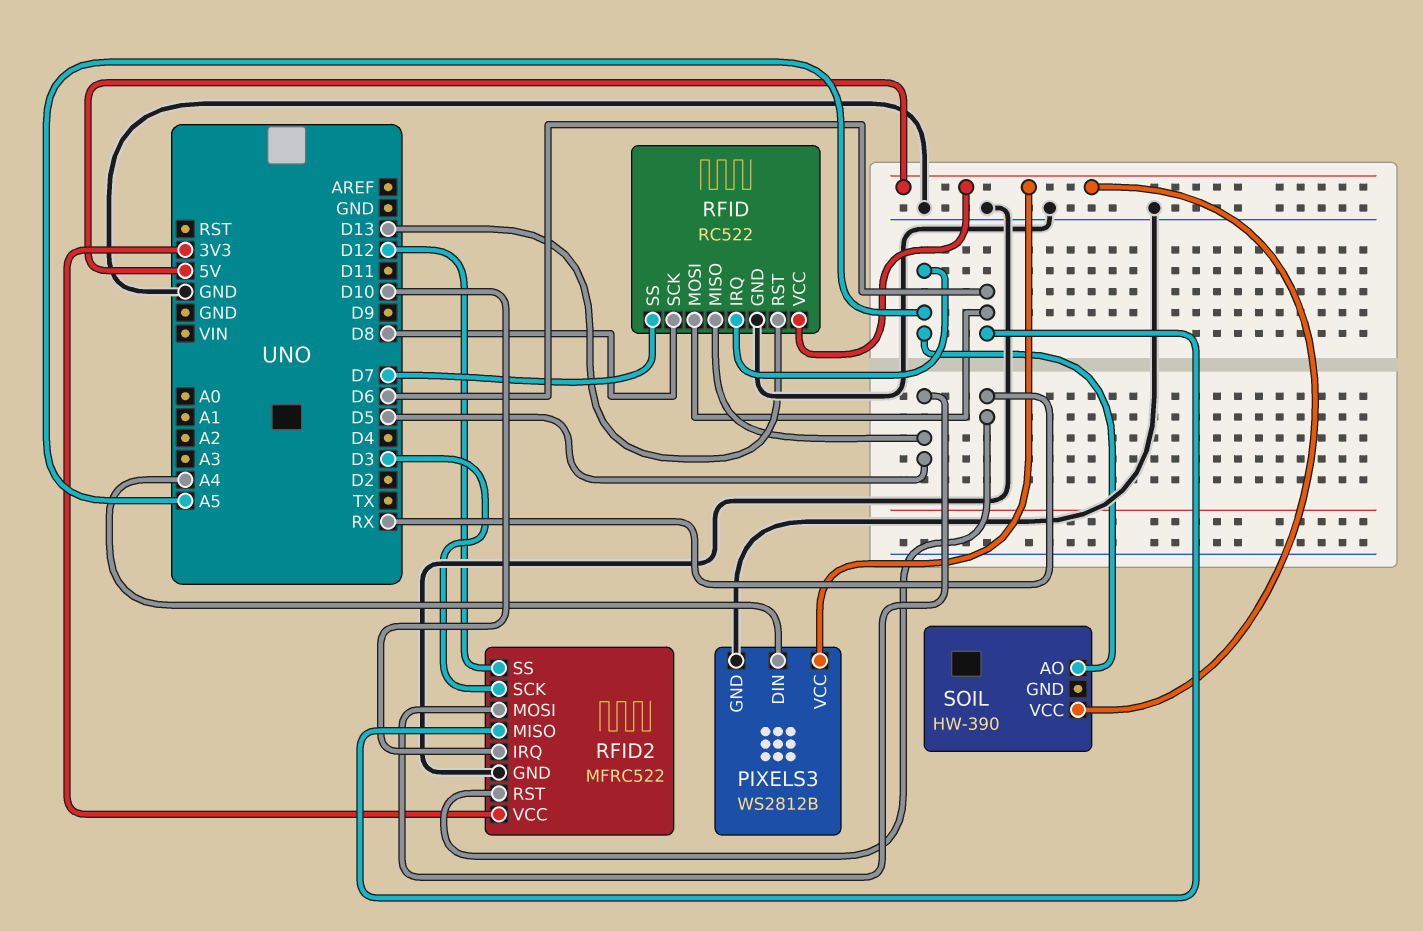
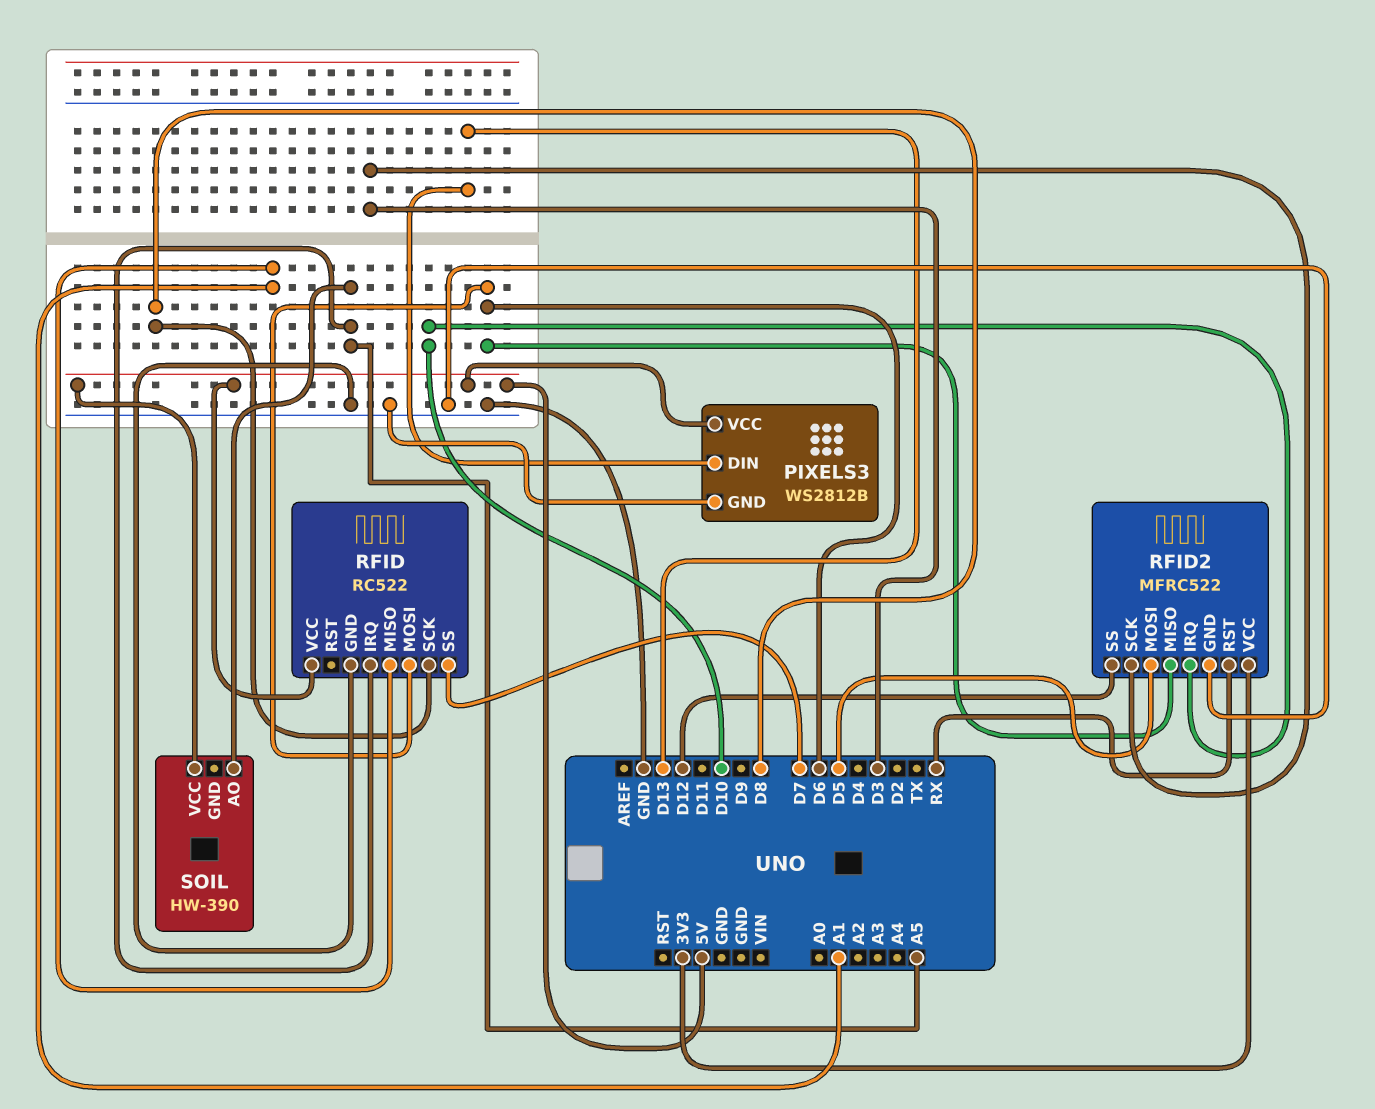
PIXELS3 pin DIN: A4 -> D13
RFID pin MISO: D5 -> A1
RFID pin RST: D13 -> none

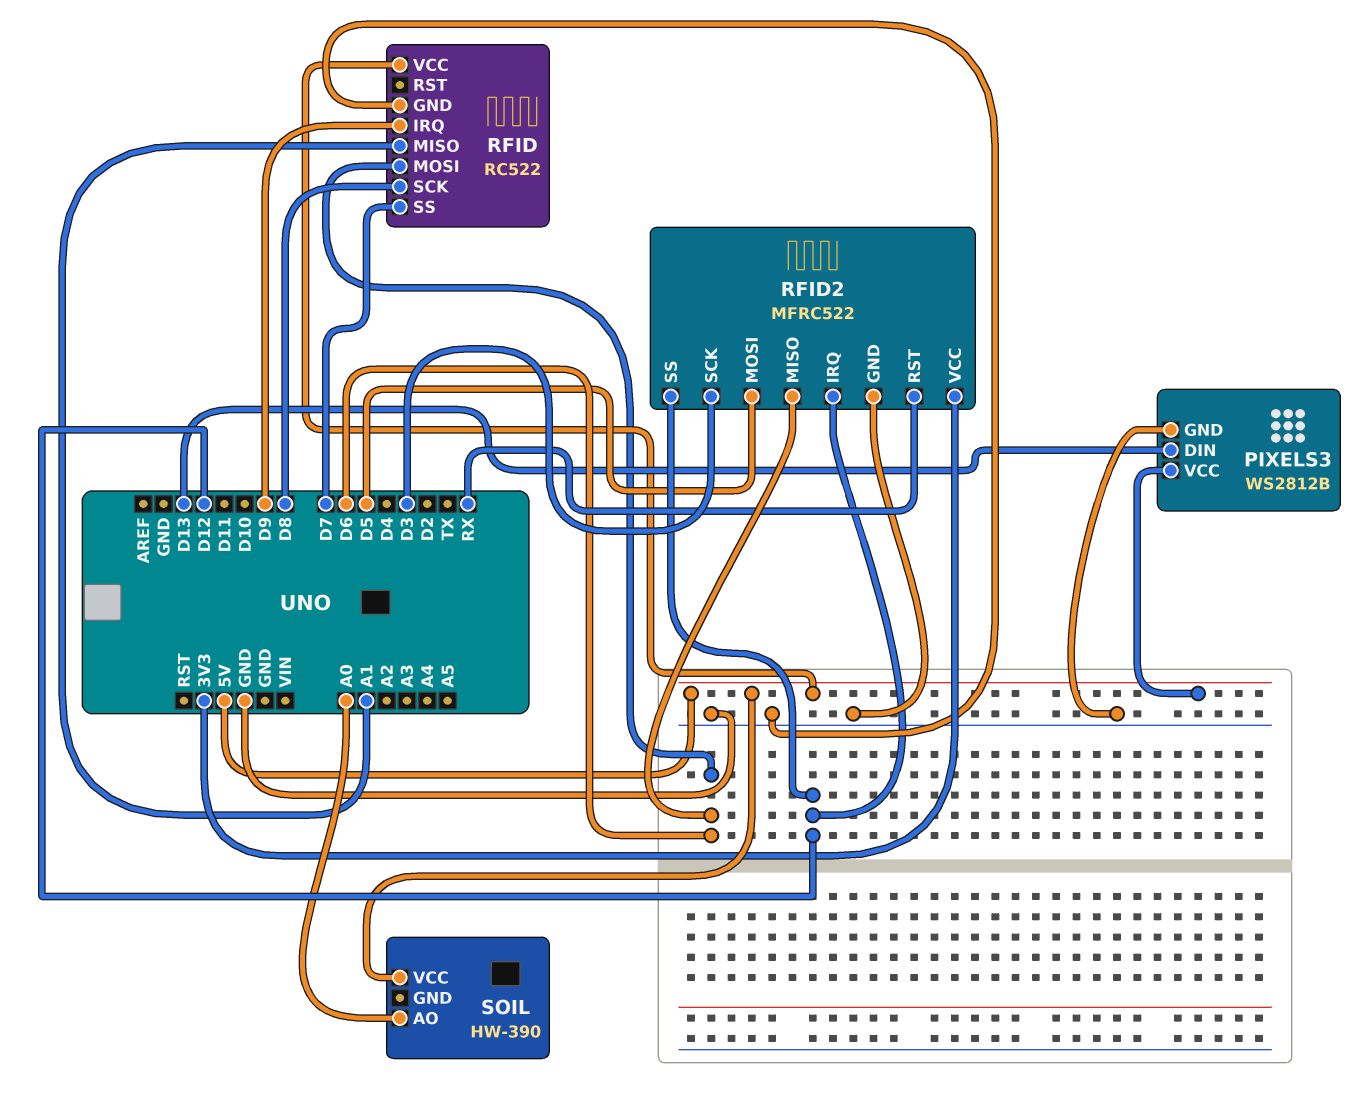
RFID pin IRQ: A5 -> D9
RFID2 pin IRQ: D10 -> D12
SOIL pin AO: A5 -> A0

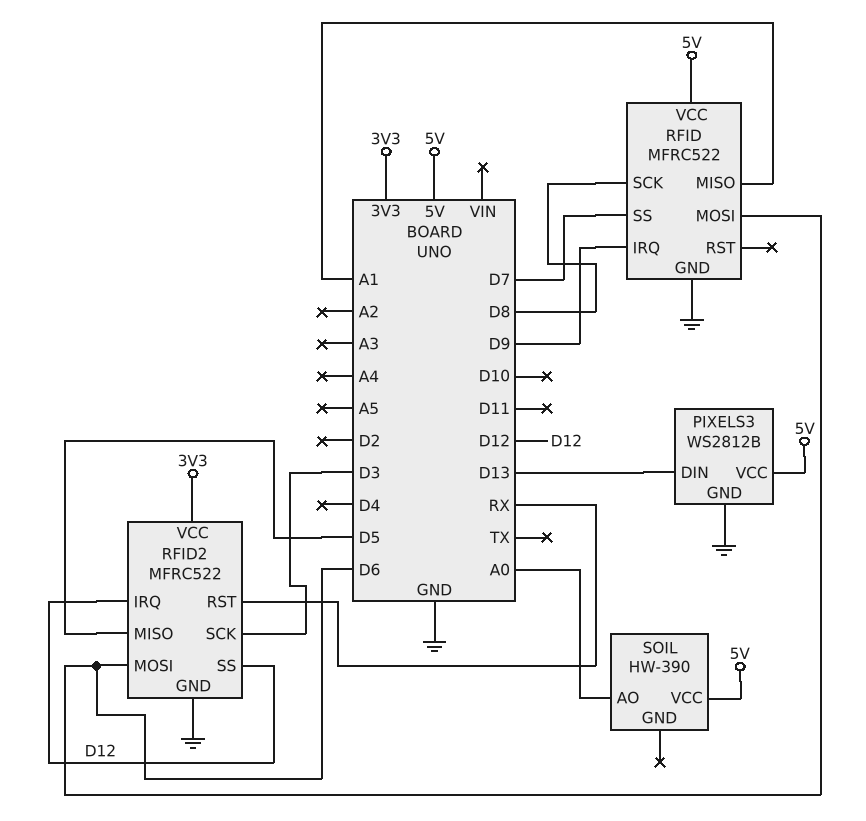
RFID: RC522 -> MFRC522
RFID2 pin MISO: D6 -> D5
RFID2 pin MOSI: D5 -> D6

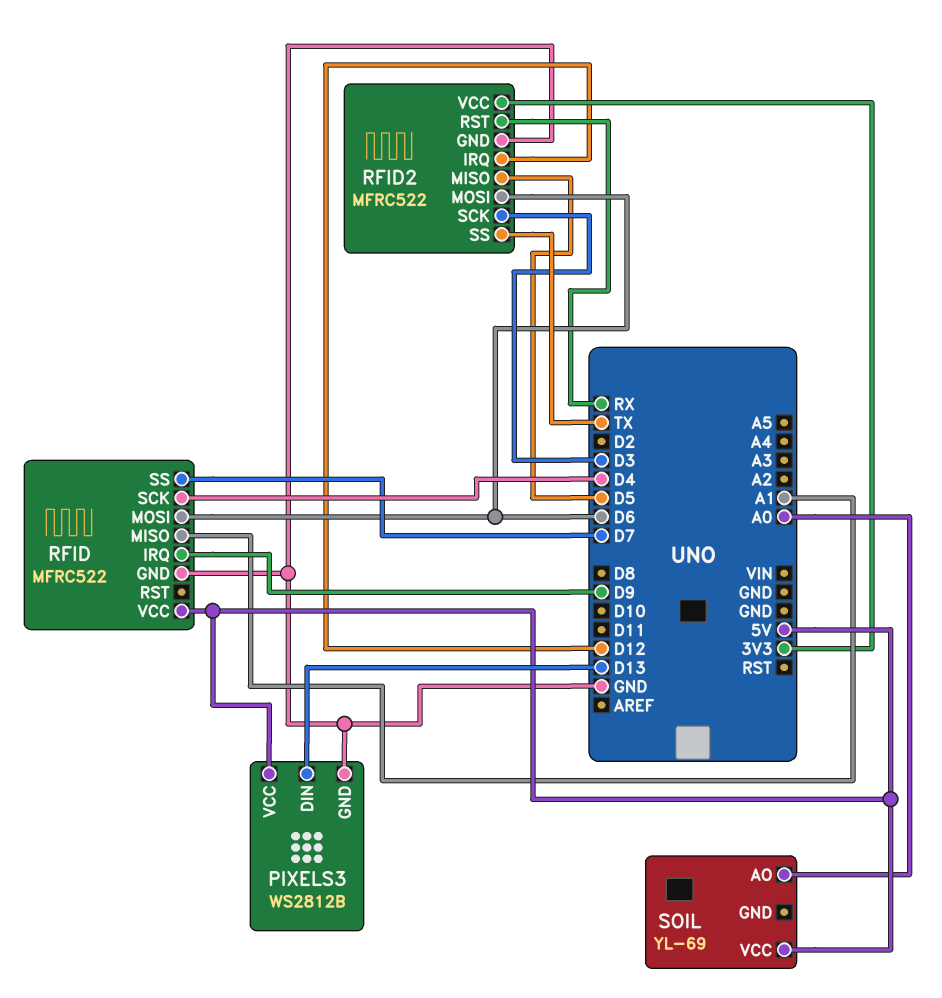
RFID pin SCK: D8 -> D4
RFID2 pin SS: D12 -> TX
SOIL: HW-390 -> YL-69

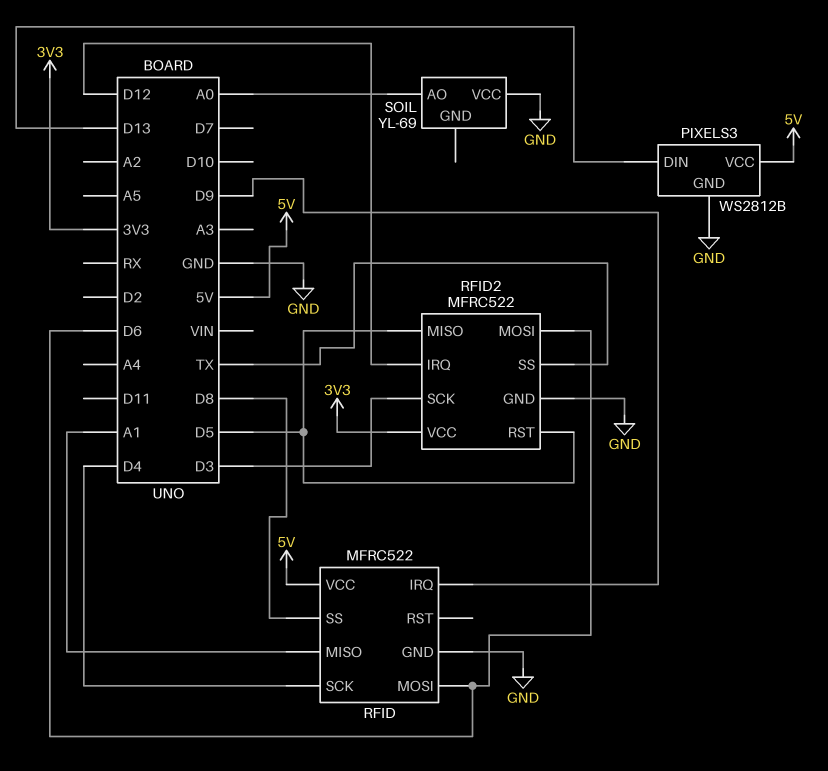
RFID pin SS: D7 -> D8
RFID2 pin RST: RX -> D5
SOIL pin VCC: 5V -> GND

